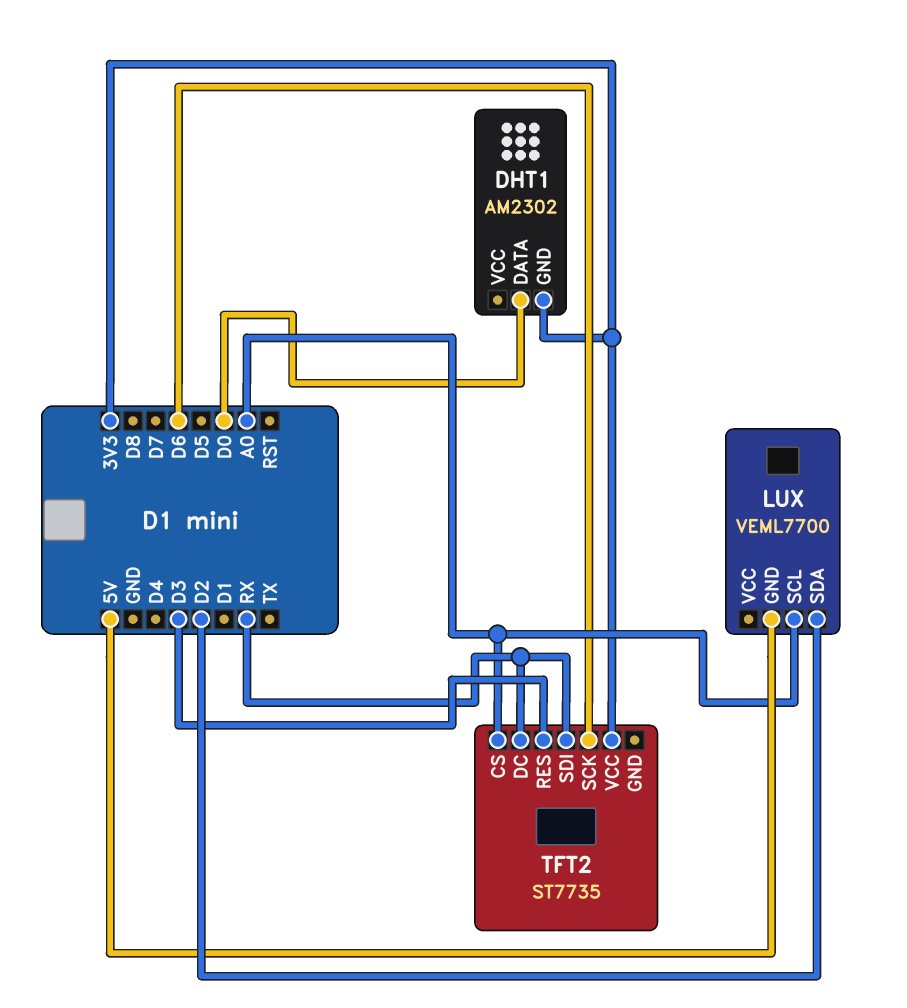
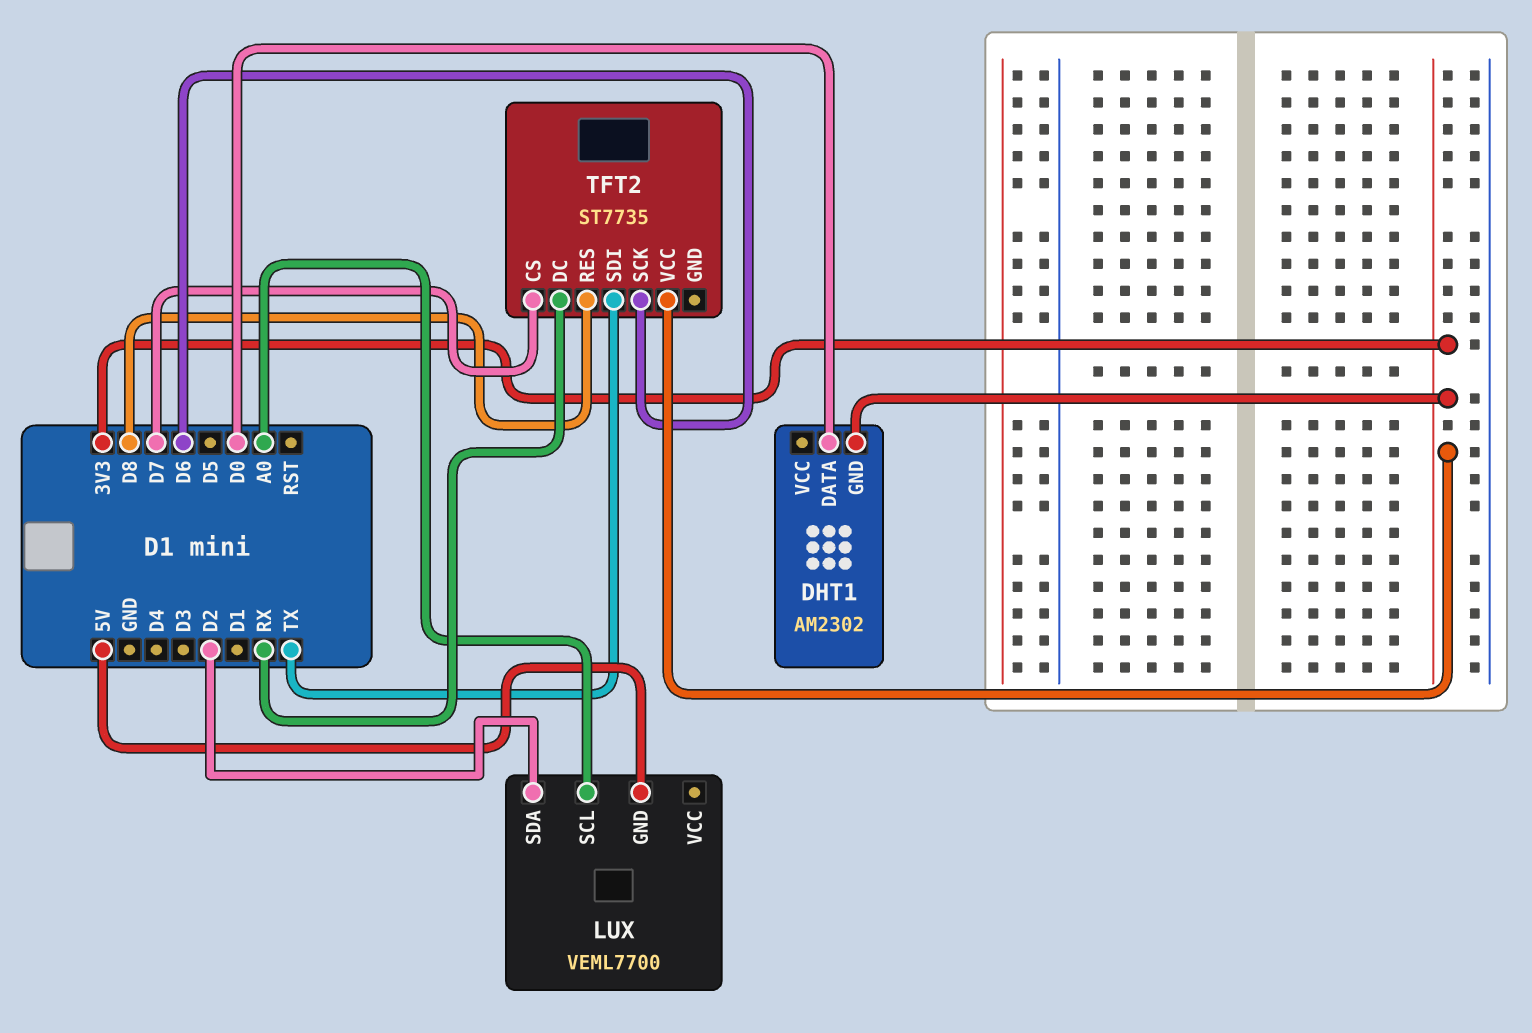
TFT2 pin CS: A0 -> D7
TFT2 pin RES: D3 -> D8
TFT2 pin SDI: RX -> TX

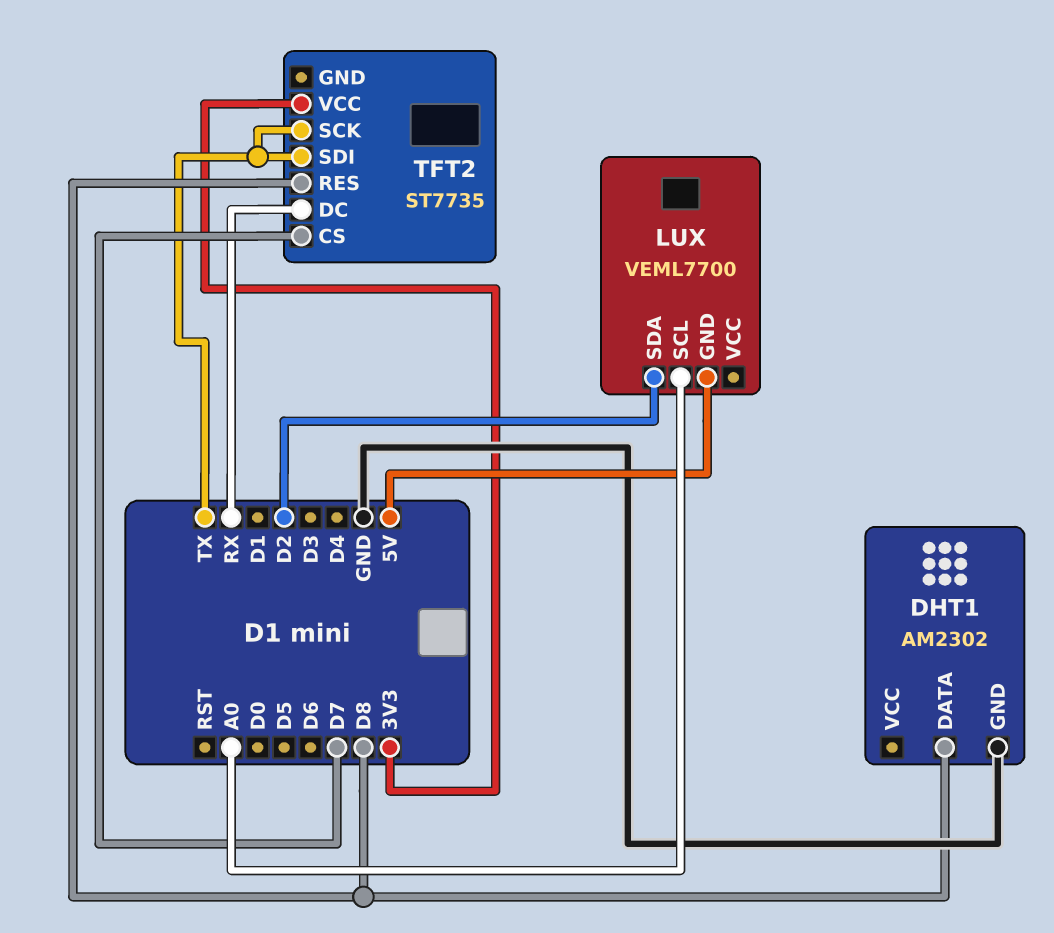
DHT1 pin DATA: D0 -> D8
DHT1 pin GND: 3V3 -> GND
TFT2 pin SCK: D6 -> TX

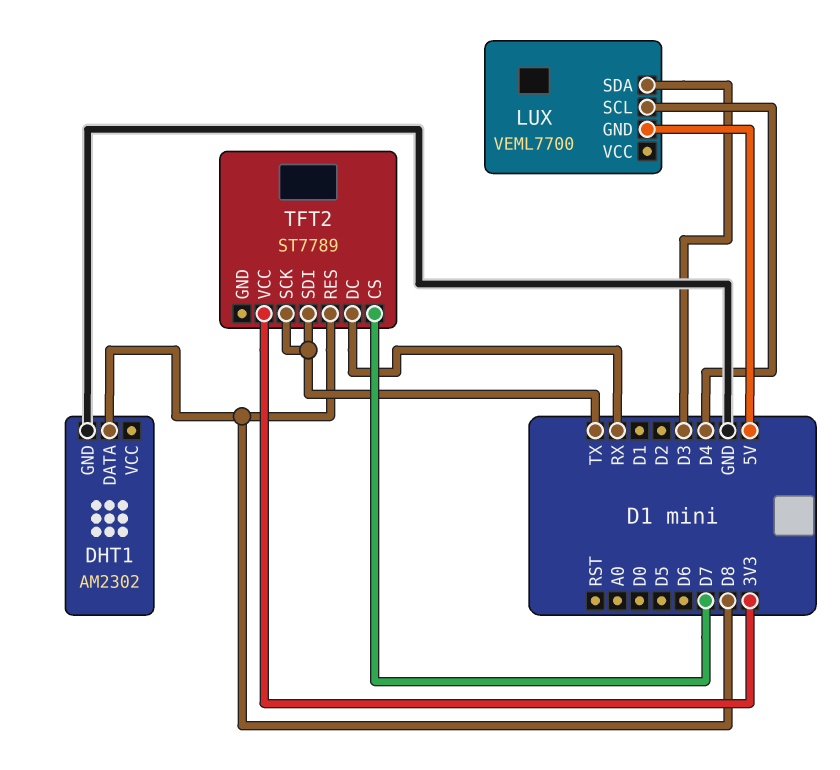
LUX pin SCL: A0 -> D4
LUX pin SDA: D2 -> D3
TFT2: ST7735 -> ST7789

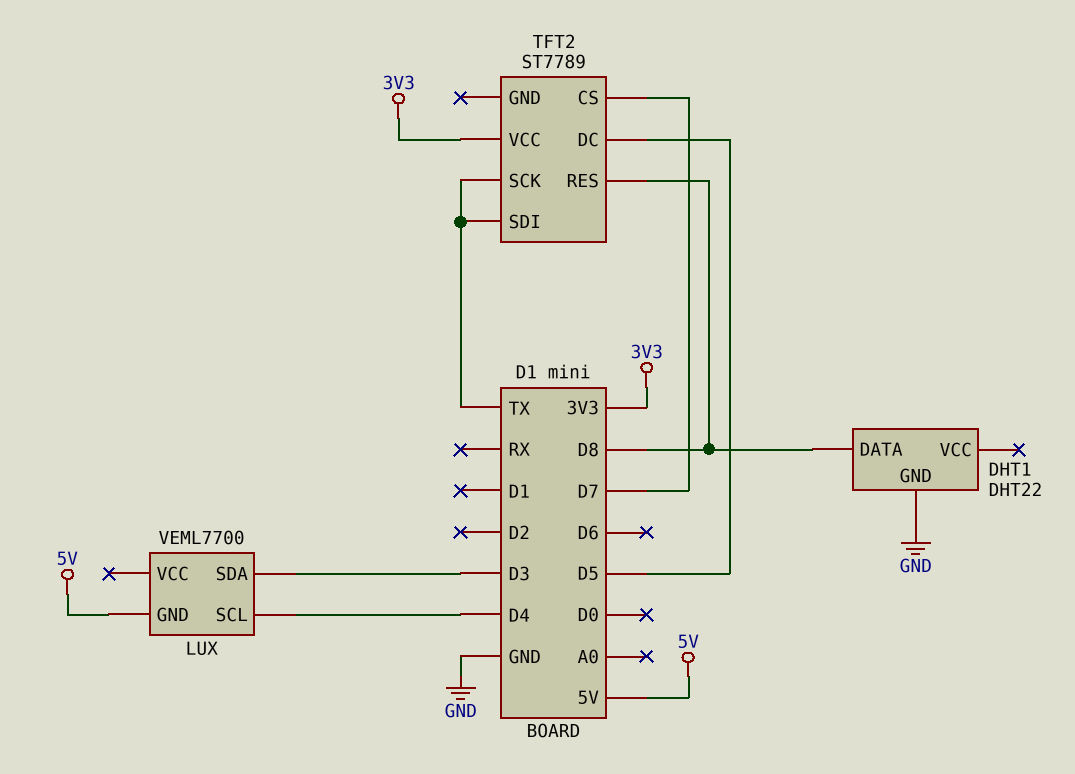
DHT1: AM2302 -> DHT22
TFT2 pin DC: RX -> D5

